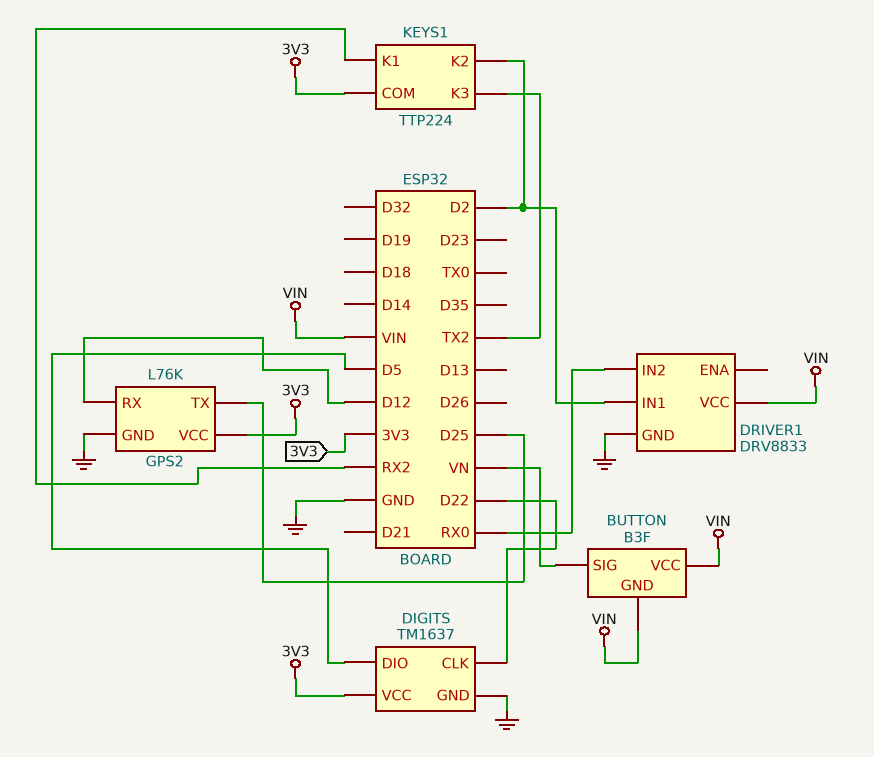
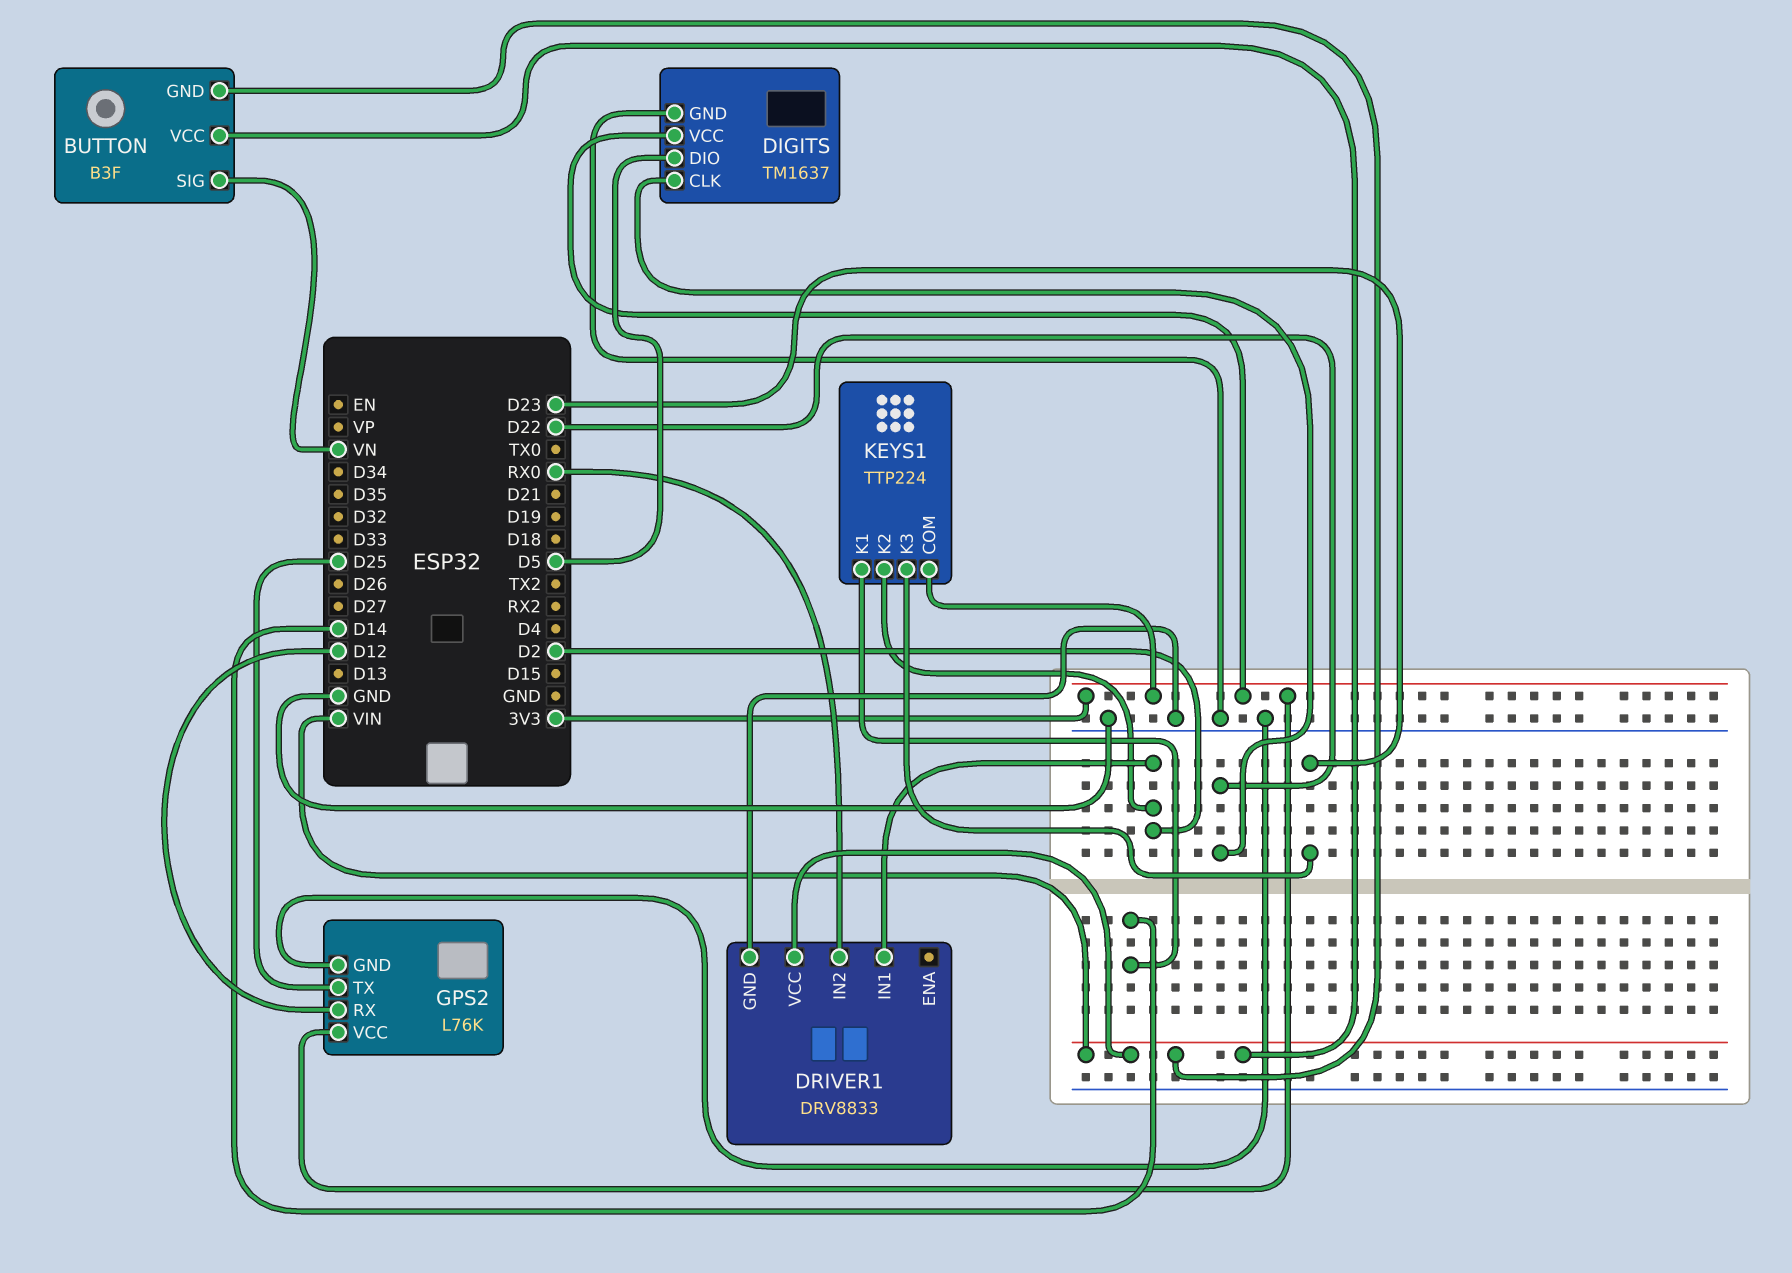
KEYS1 pin K1: RX2 -> D14
KEYS1 pin K3: TX2 -> D23

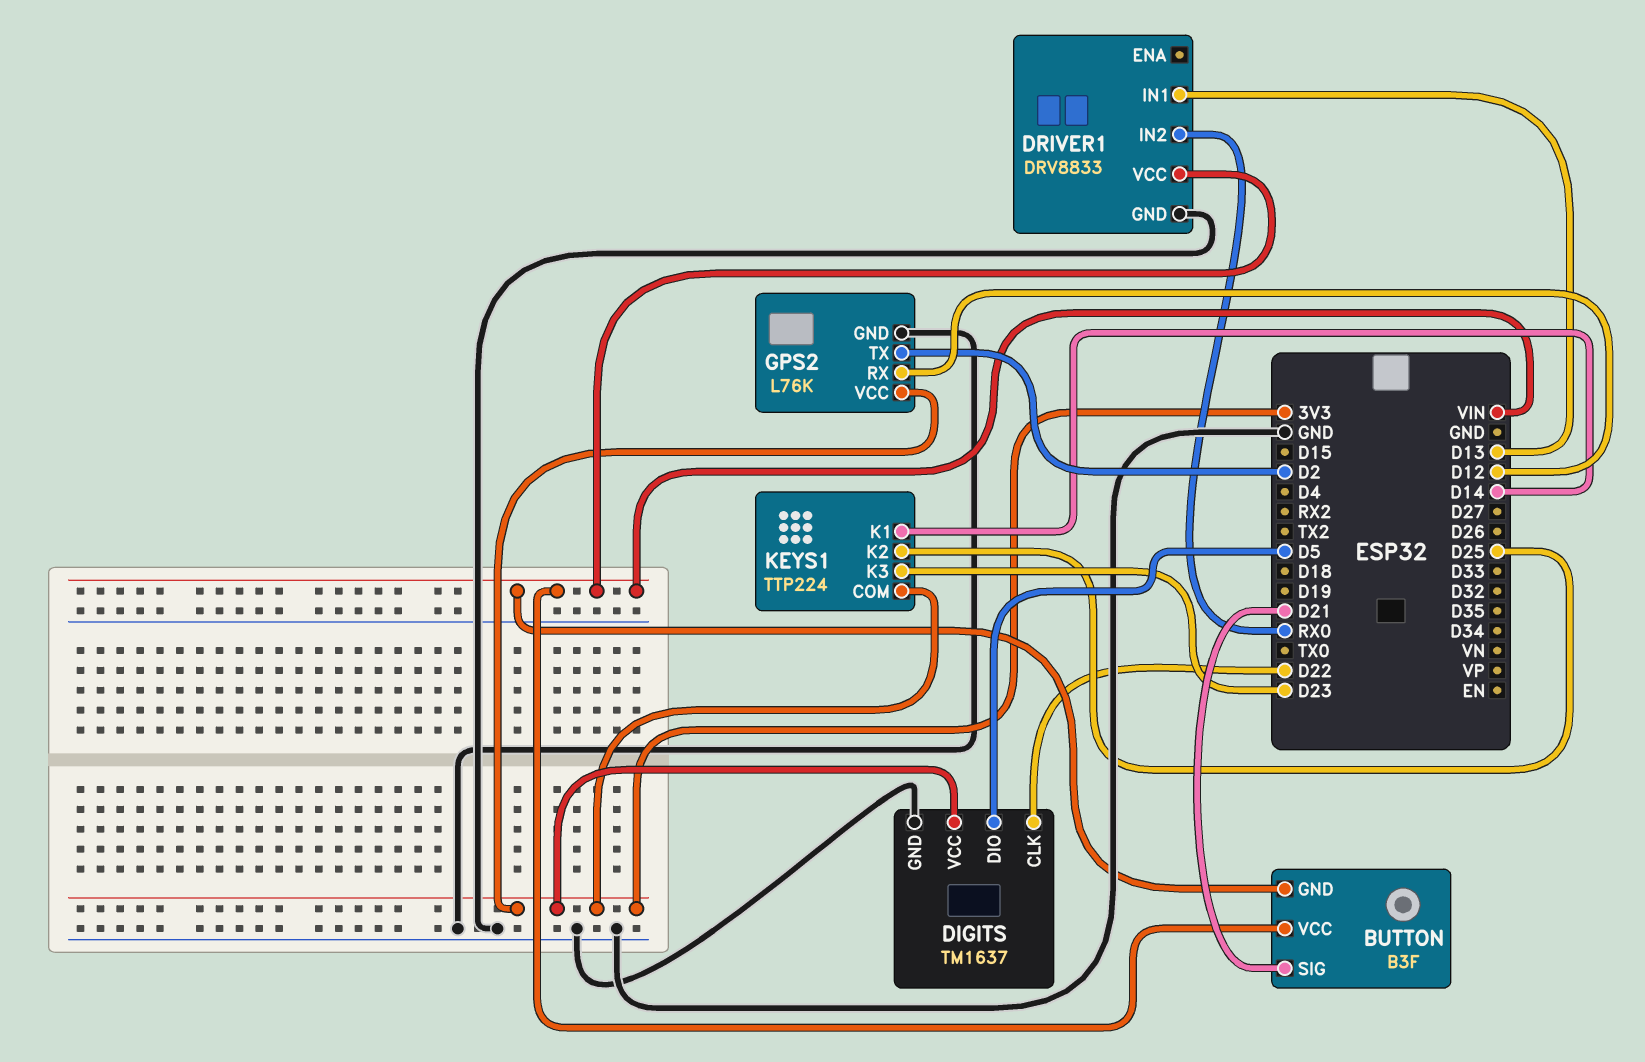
BUTTON pin SIG: VN -> D21
DRIVER1 pin IN1: D2 -> D13
GPS2 pin TX: D25 -> D2
KEYS1 pin K2: D2 -> D25

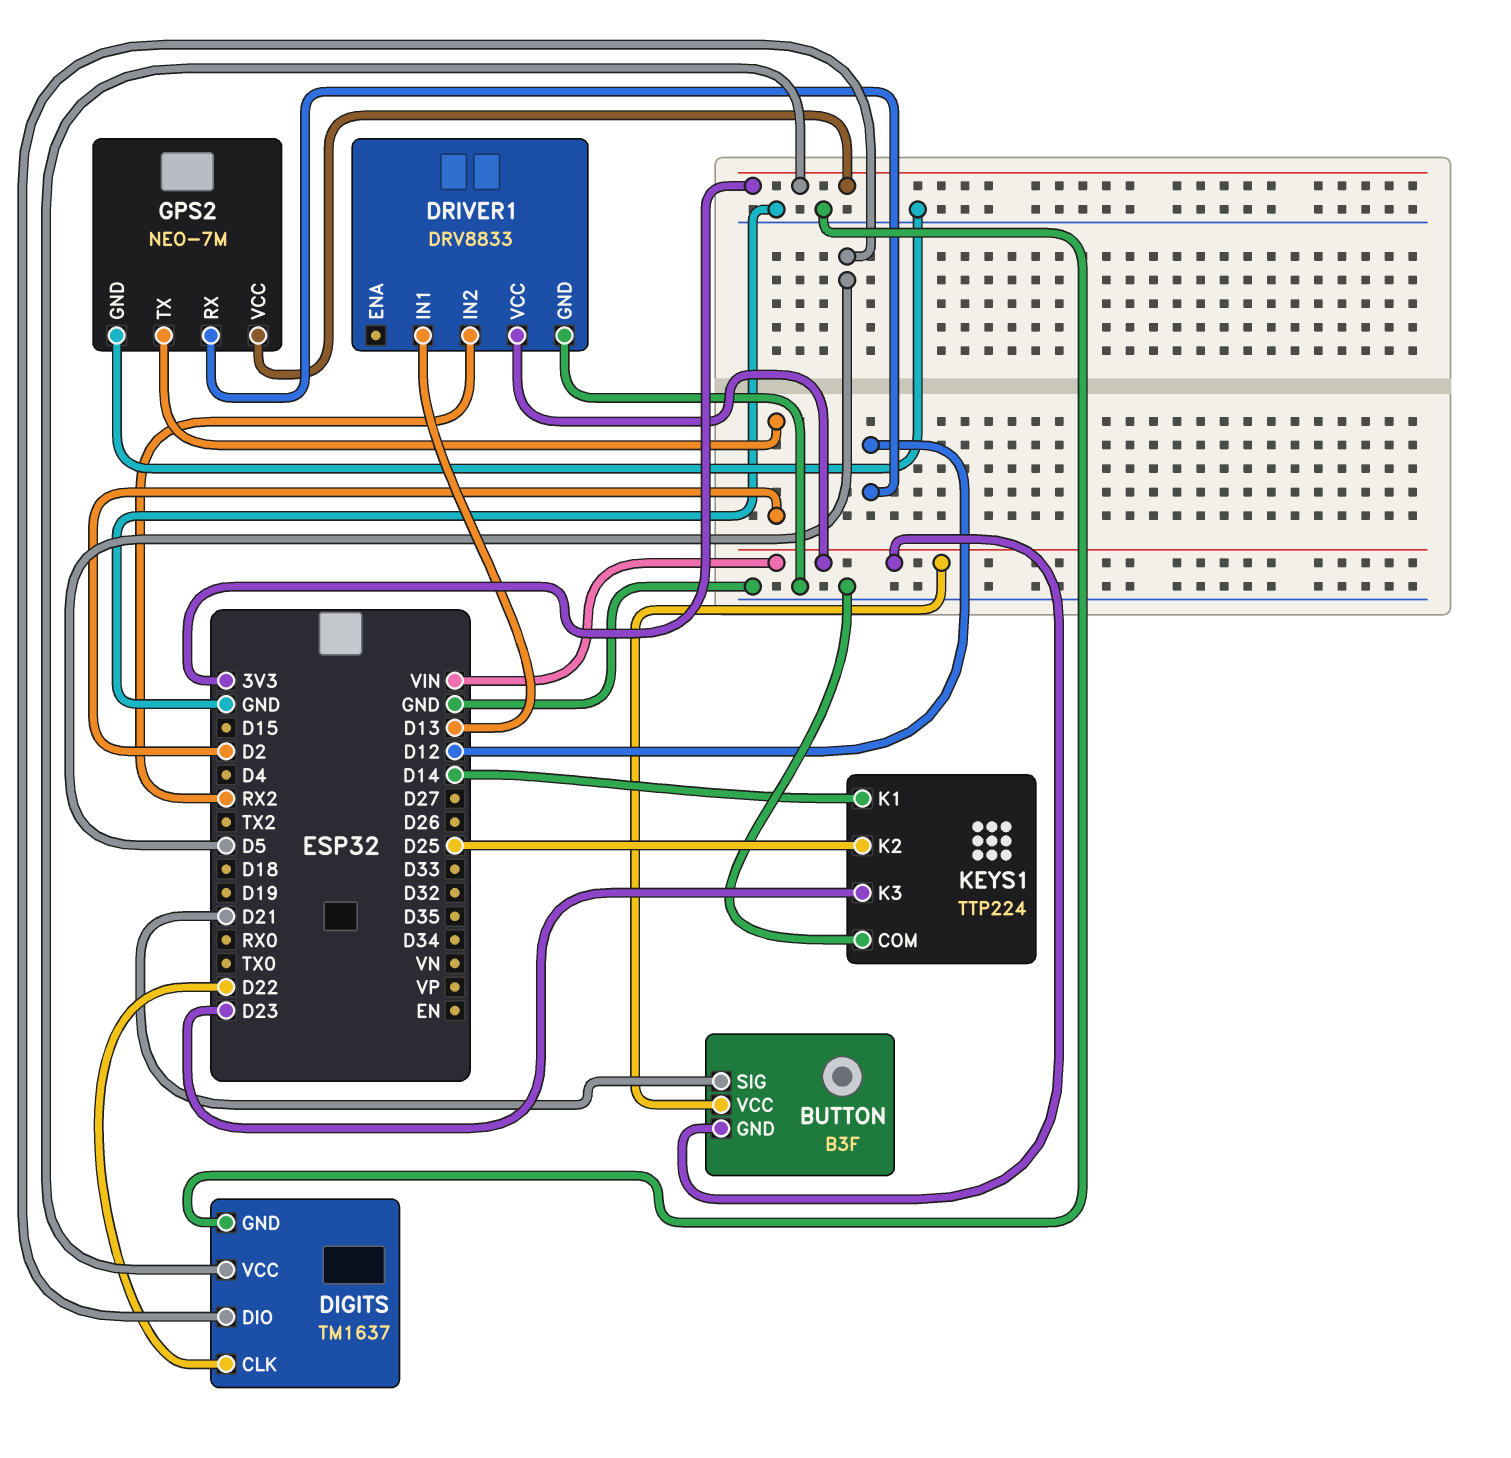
DRIVER1 pin IN2: RX0 -> RX2
GPS2: L76K -> NEO-7M
KEYS1 pin COM: 3V3 -> GND

